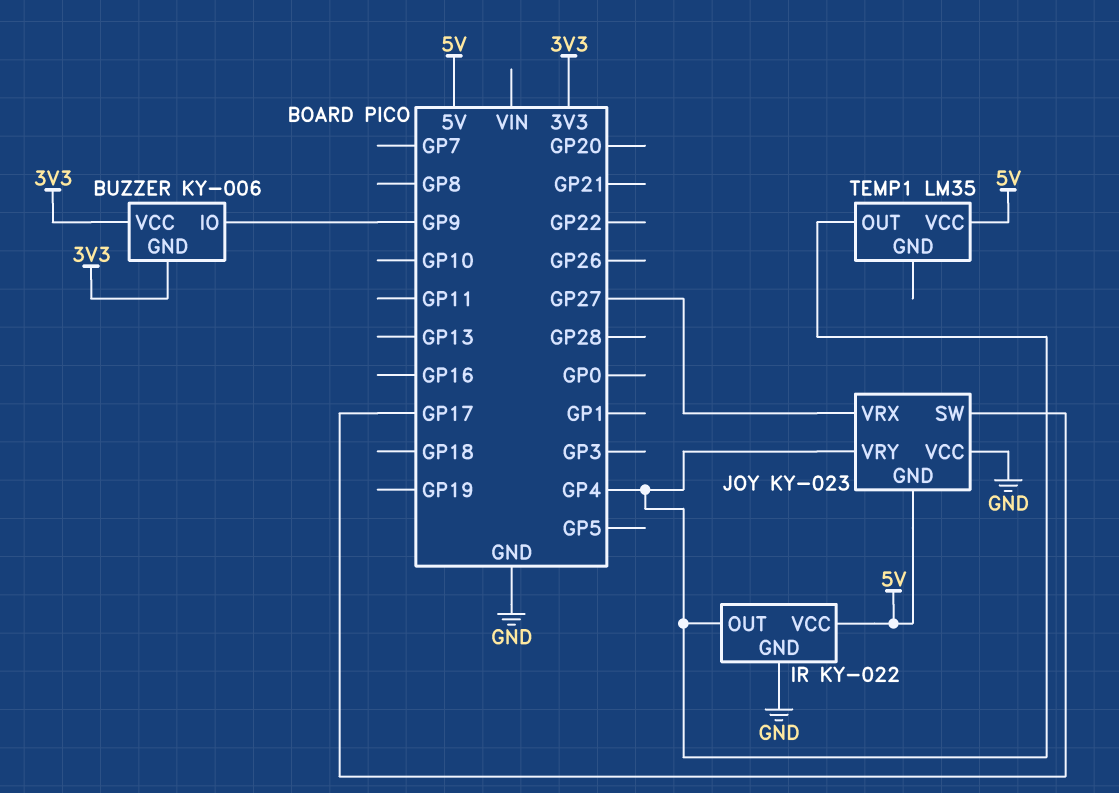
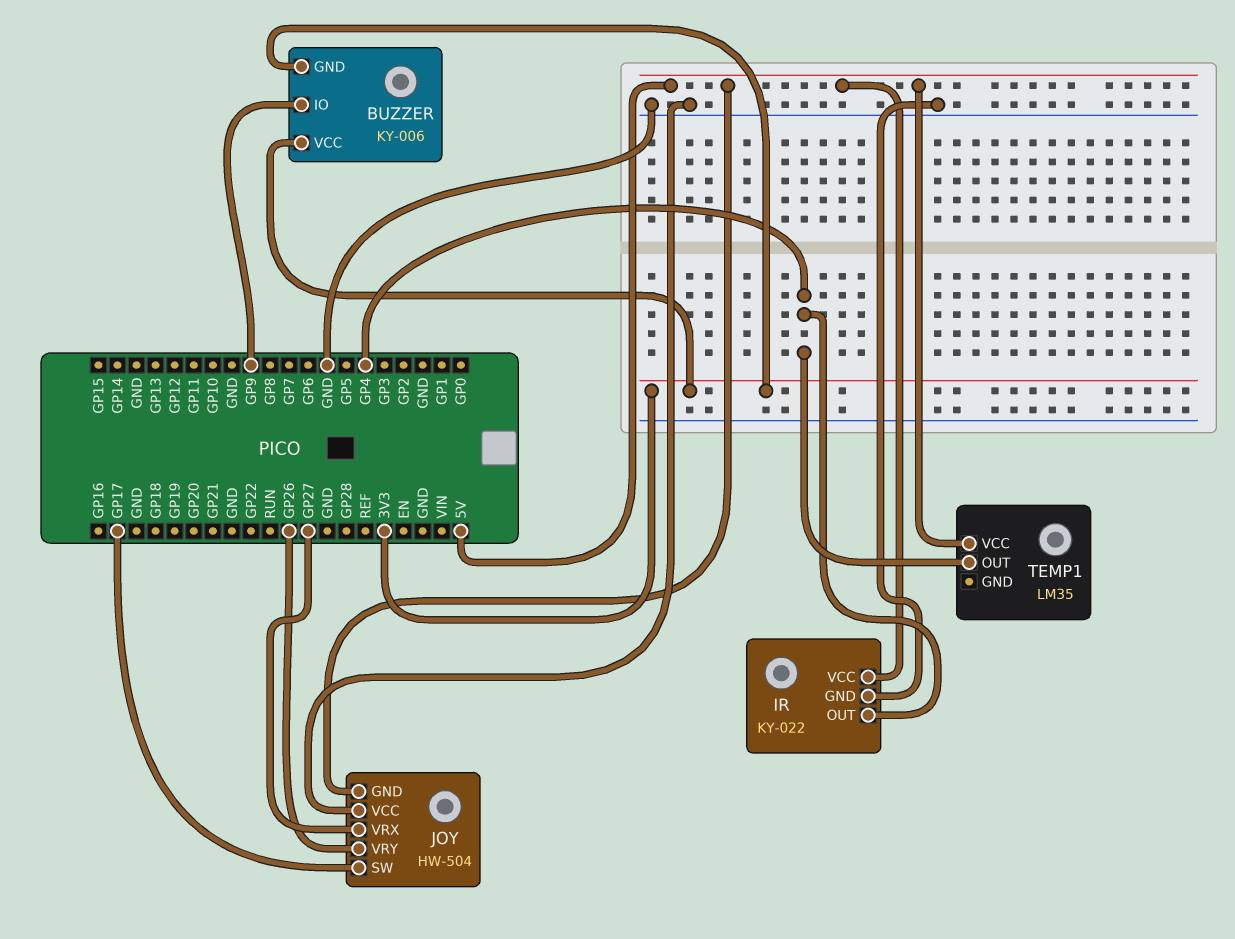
JOY: KY-023 -> HW-504
JOY pin VRY: GP4 -> GP26

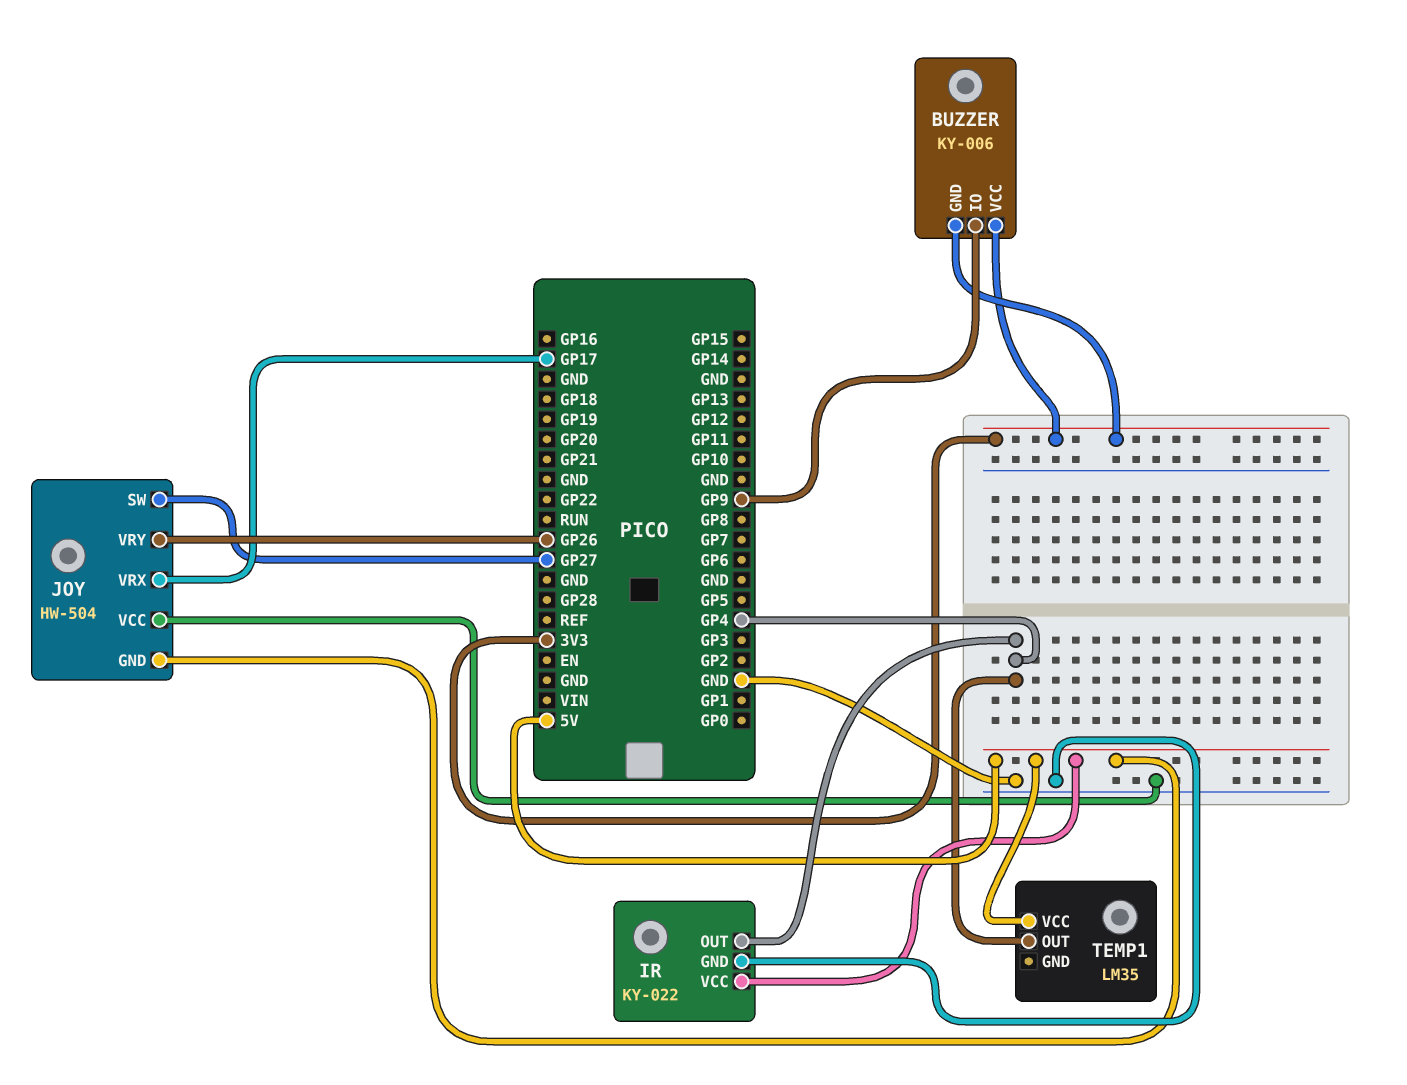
JOY pin SW: GP17 -> GP27
JOY pin VRX: GP27 -> GP17

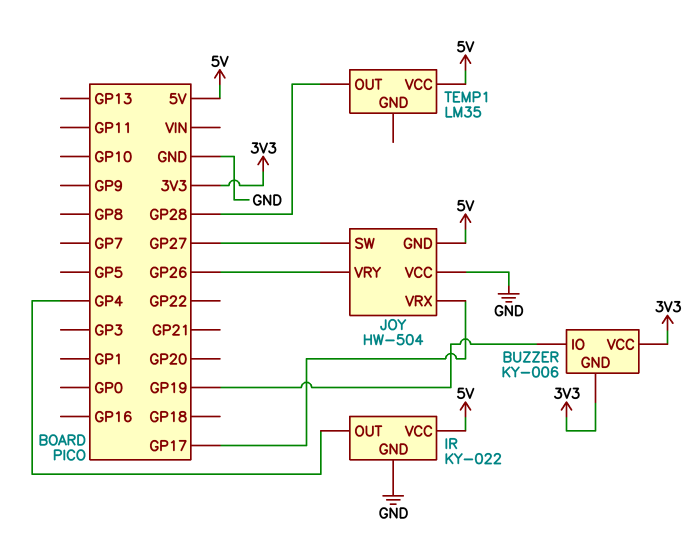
BUZZER pin IO: GP9 -> GP19
TEMP1 pin OUT: GP4 -> GP28

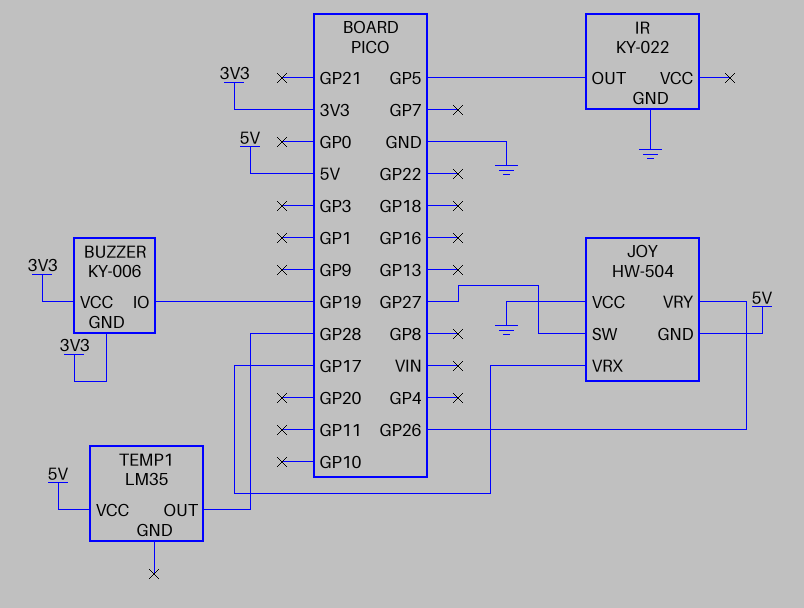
IR pin OUT: GP4 -> GP5
IR pin VCC: 5V -> none

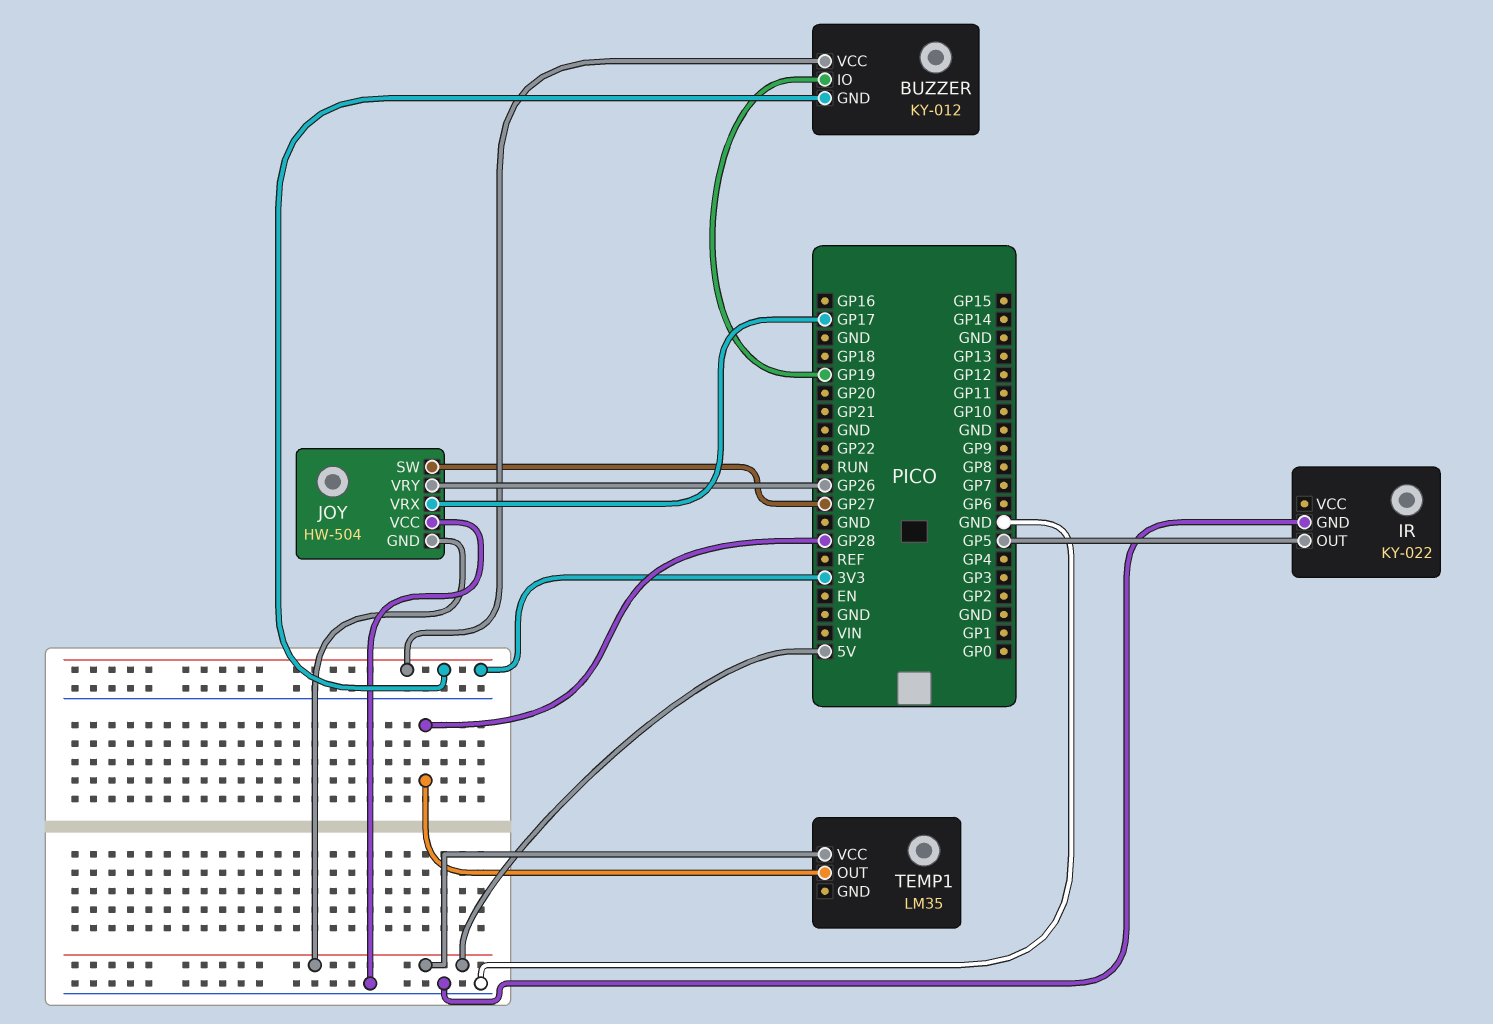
BUZZER: KY-006 -> KY-012

